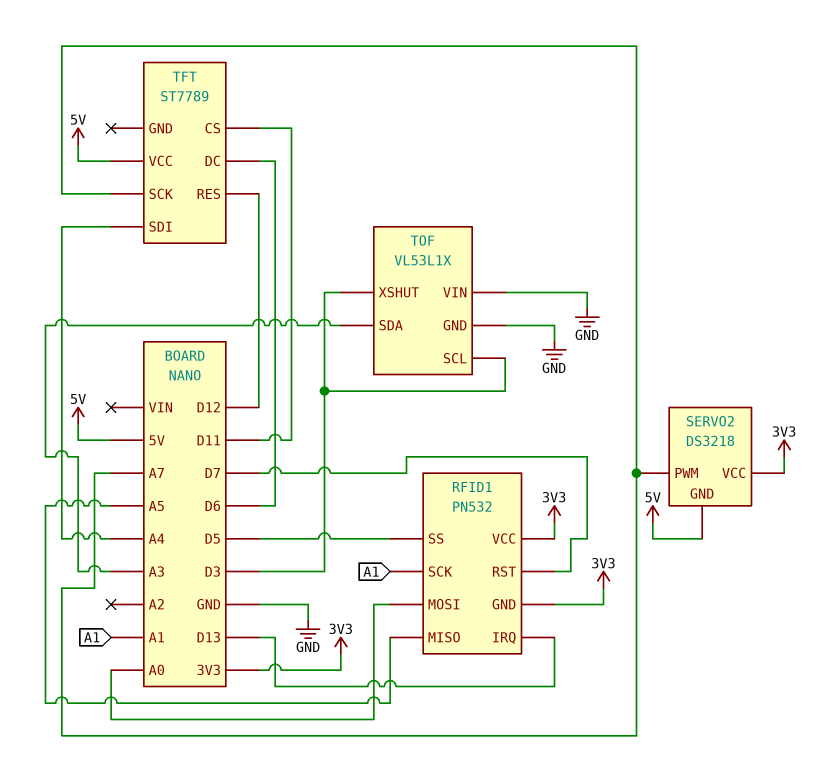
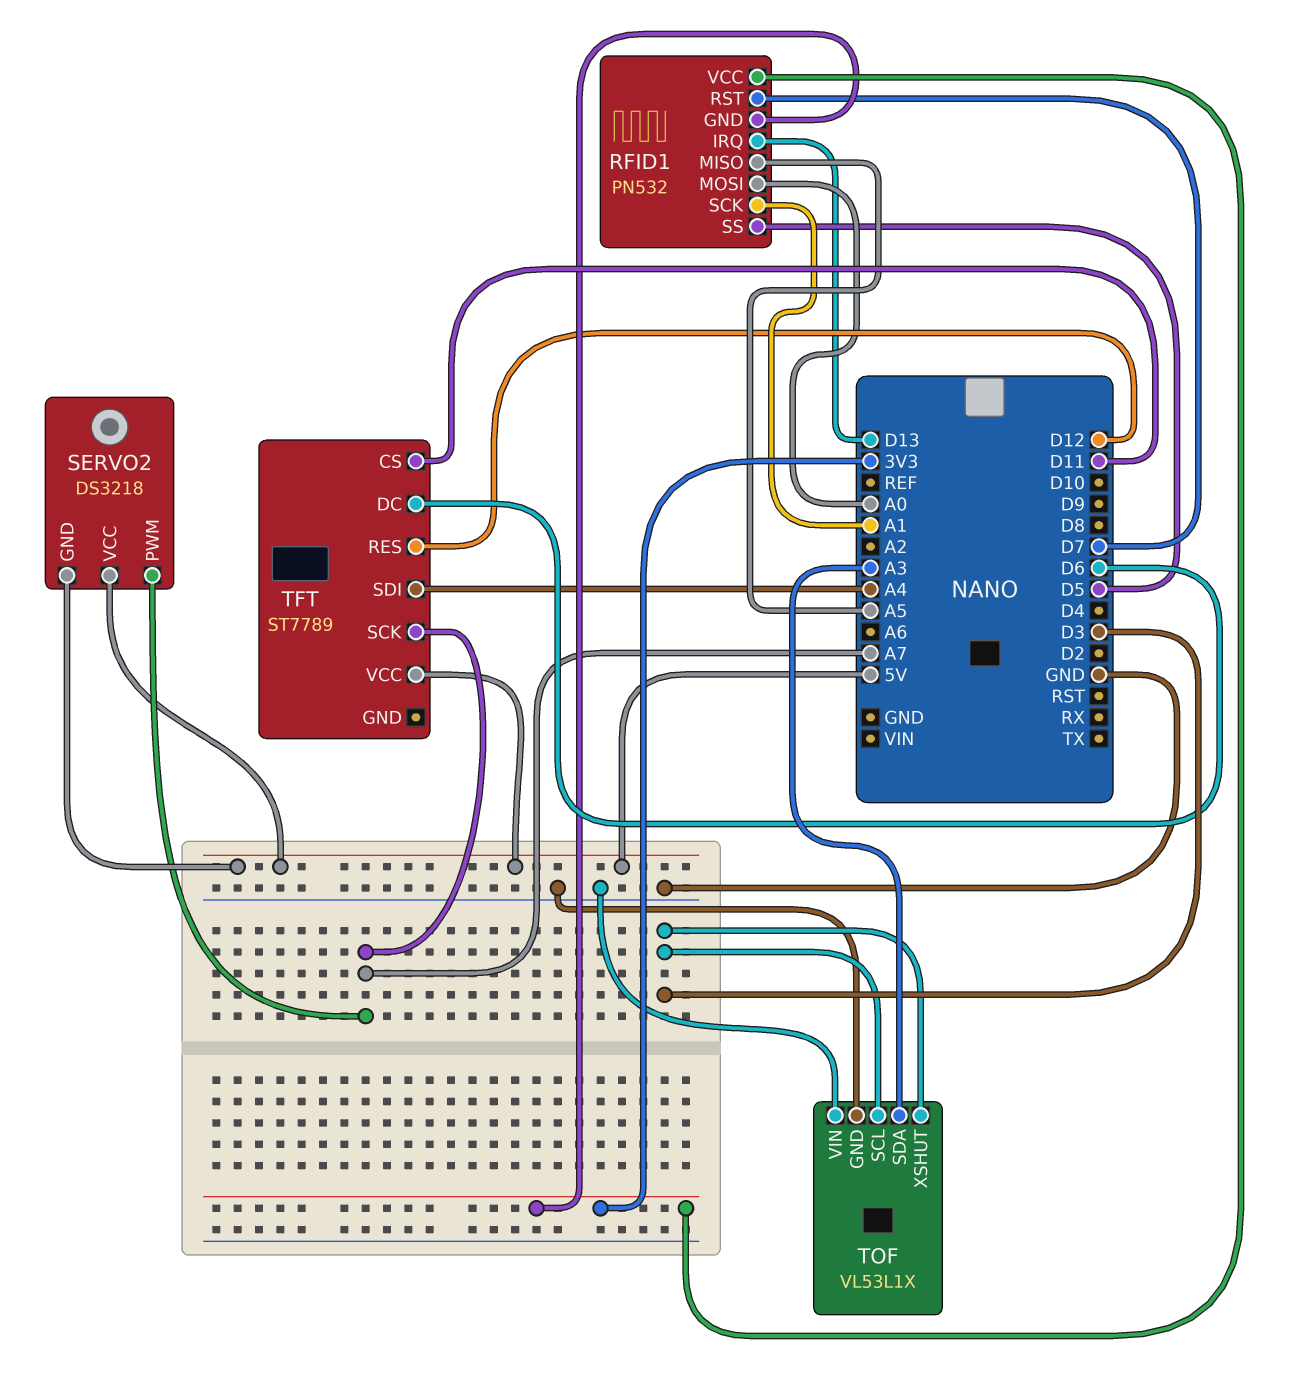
SERVO2 pin VCC: 3V3 -> 5V

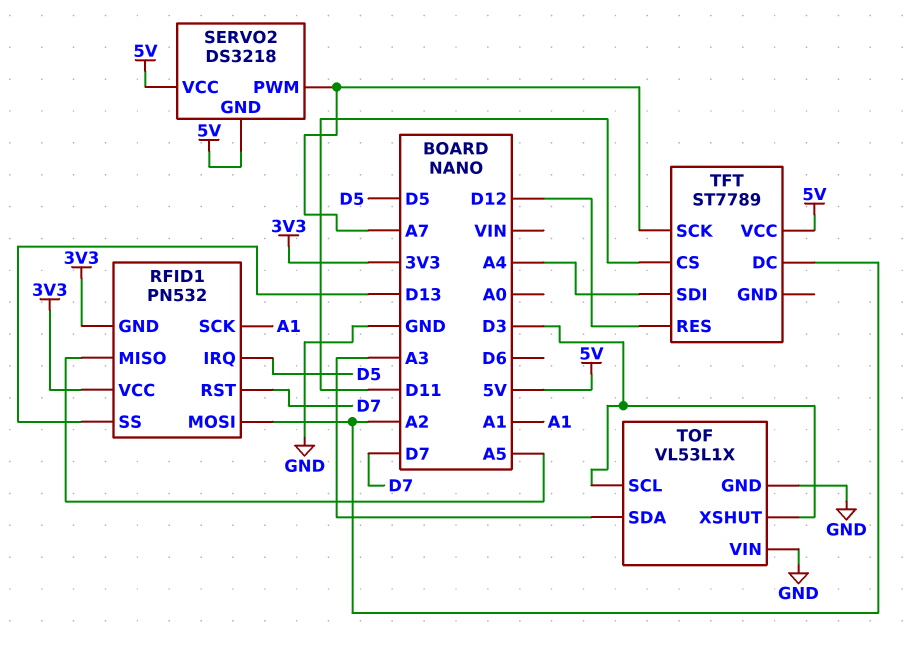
RFID1 pin IRQ: D13 -> D5
RFID1 pin MOSI: A0 -> A2
RFID1 pin SS: D5 -> D13
TFT pin DC: D6 -> A2

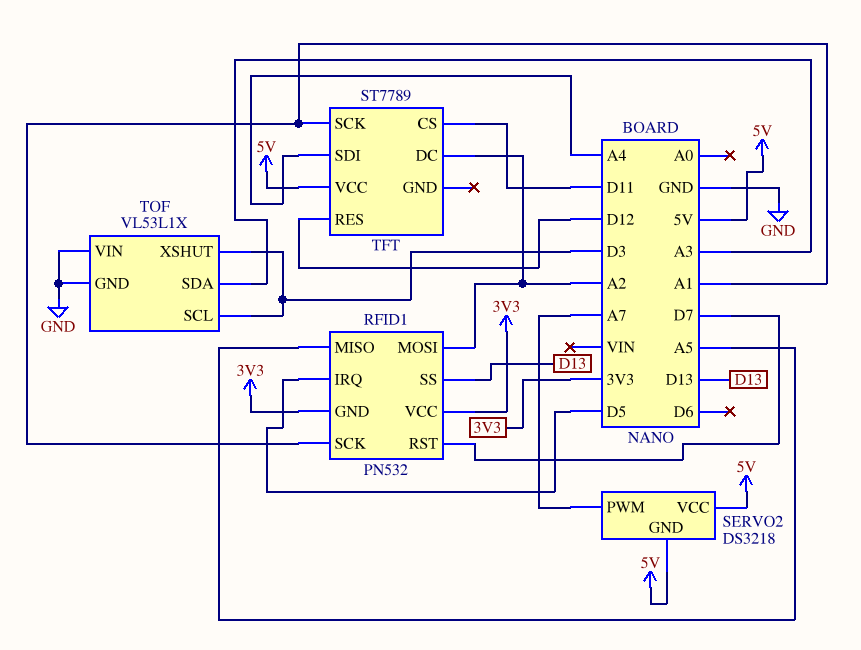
TFT pin SCK: A7 -> A1

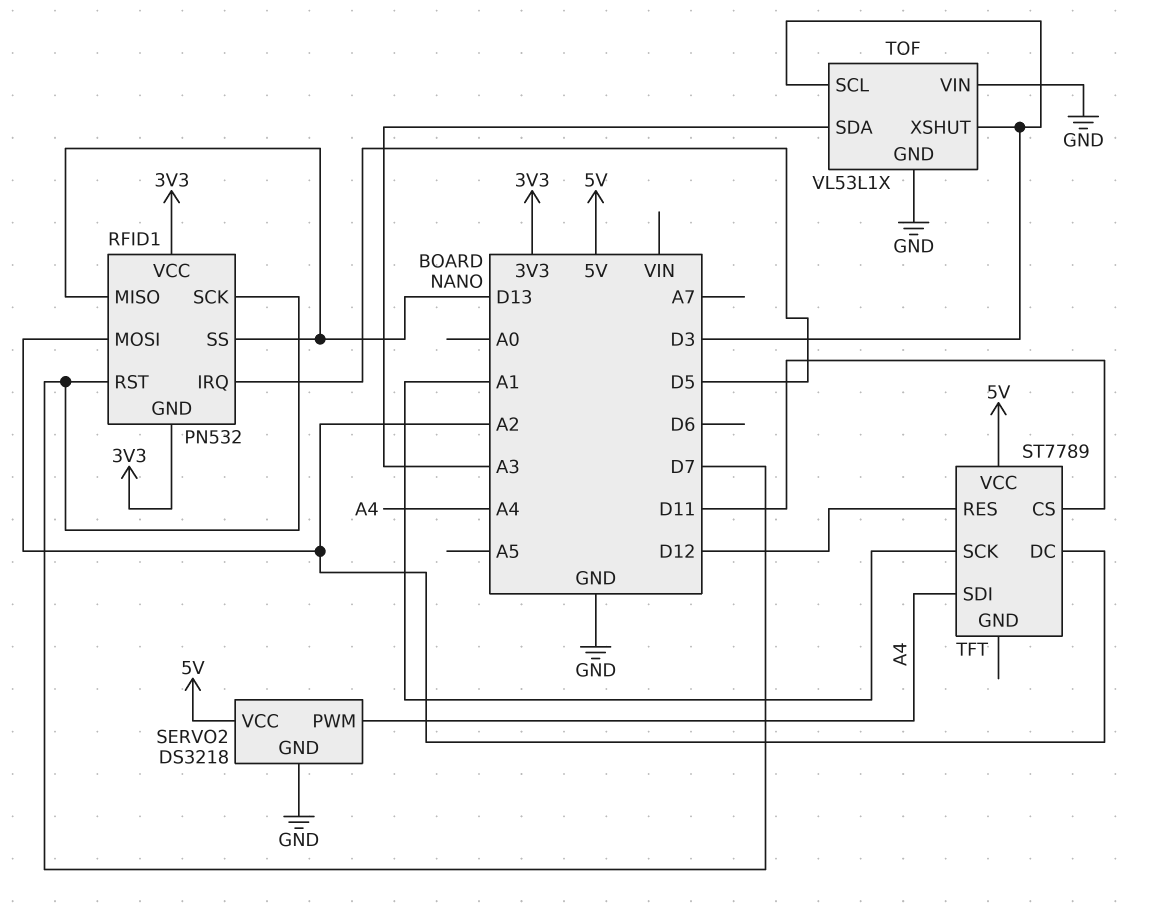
RFID1 pin MISO: A5 -> D13
RFID1 pin SCK: A1 -> D7
SERVO2 pin GND: 5V -> GND
SERVO2 pin PWM: A7 -> A4

